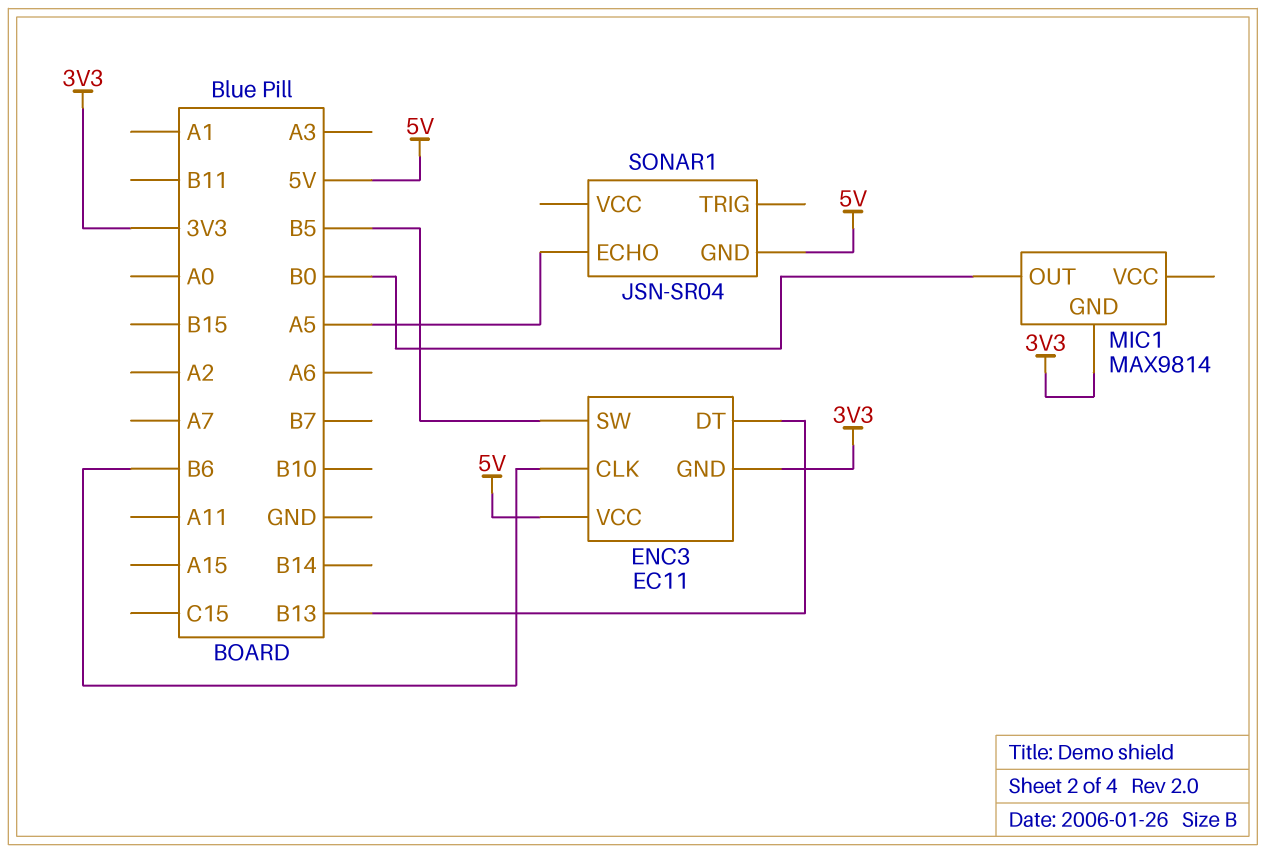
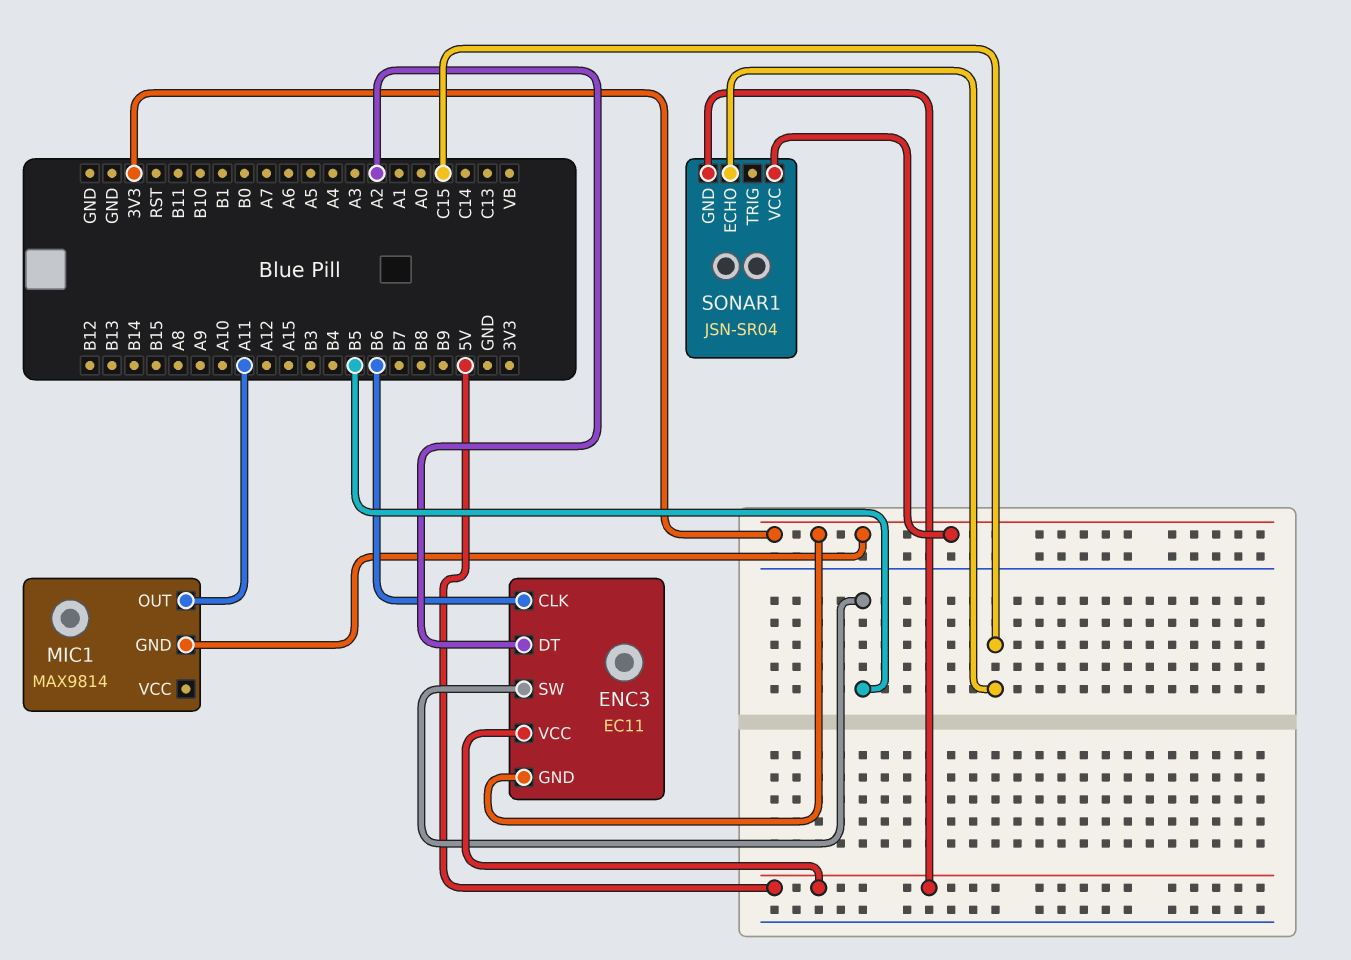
ENC3 pin DT: B13 -> A2
MIC1 pin OUT: B0 -> A11
SONAR1 pin ECHO: A5 -> C15
SONAR1 pin VCC: none -> 3V3

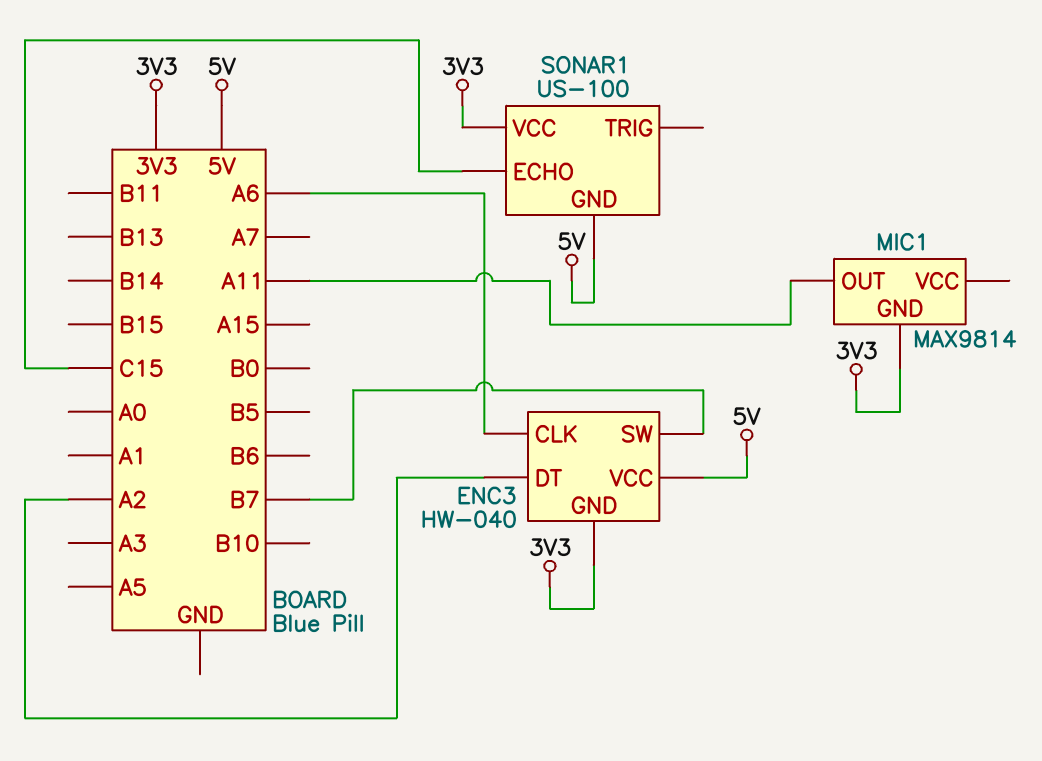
ENC3: EC11 -> HW-040
ENC3 pin CLK: B6 -> A6
ENC3 pin SW: B5 -> B7
SONAR1: JSN-SR04 -> US-100

